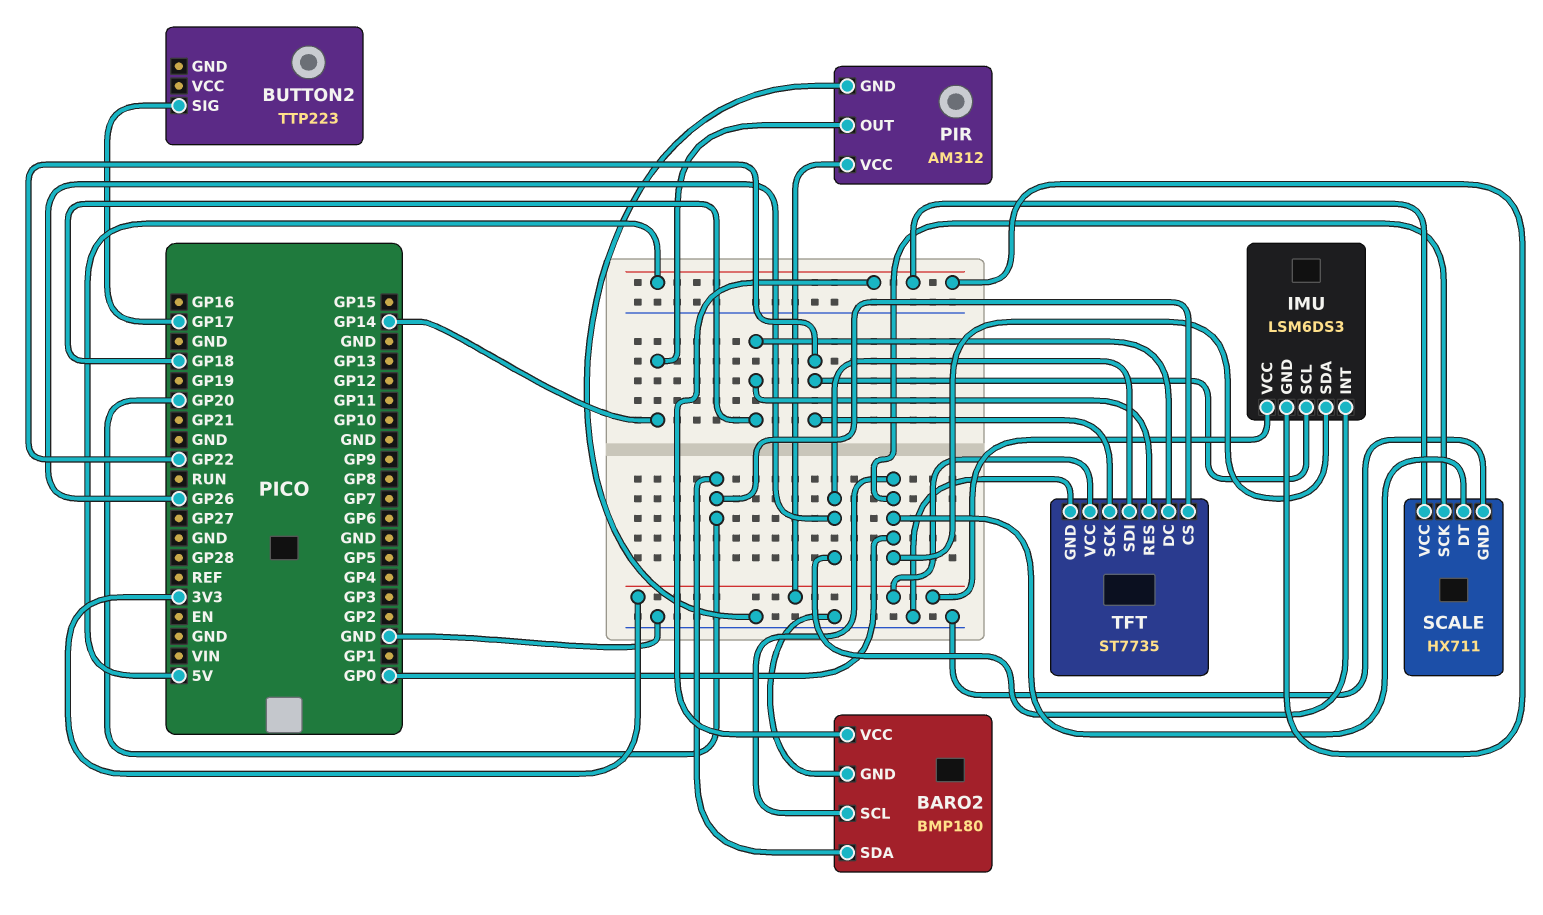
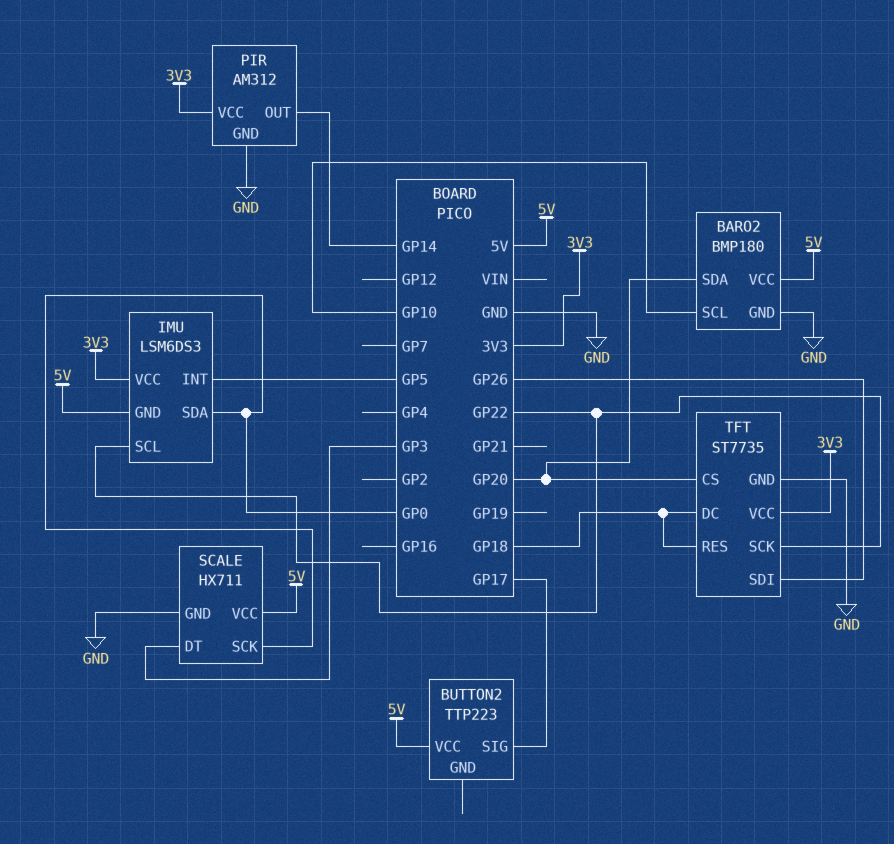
BARO2 pin SCL: GP0 -> GP10
BUTTON2 pin VCC: none -> 5V
IMU pin INT: GP26 -> GP5
SCALE pin DT: GP0 -> GP3

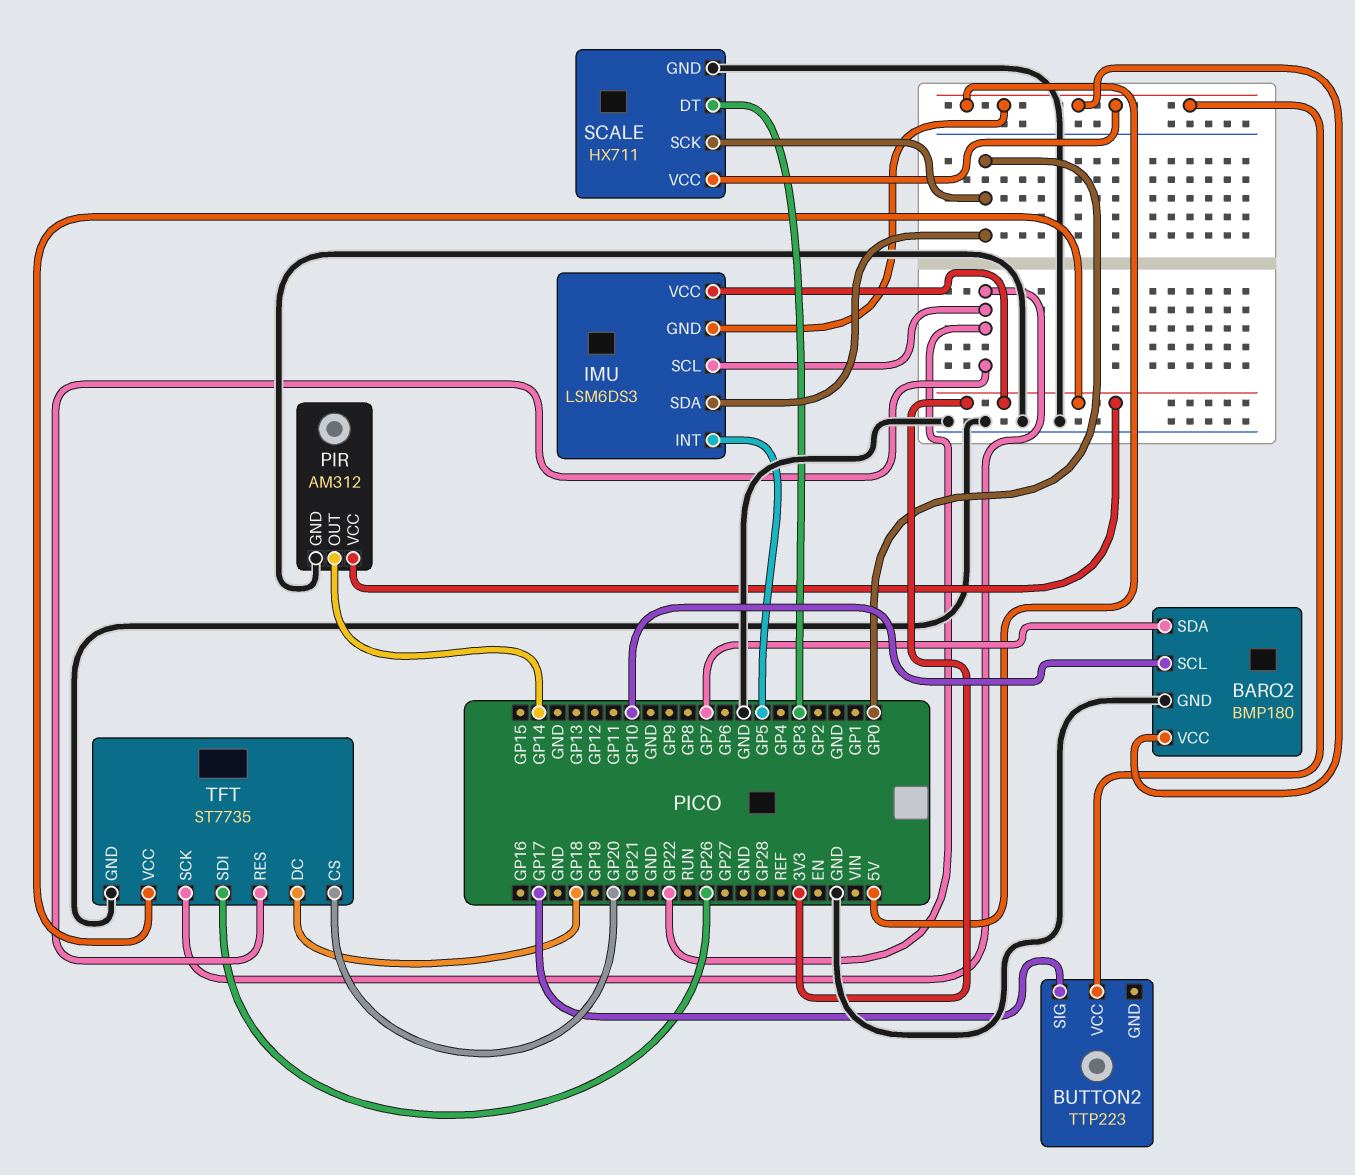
BARO2 pin SDA: GP20 -> GP7
TFT pin RES: GP18 -> GP22

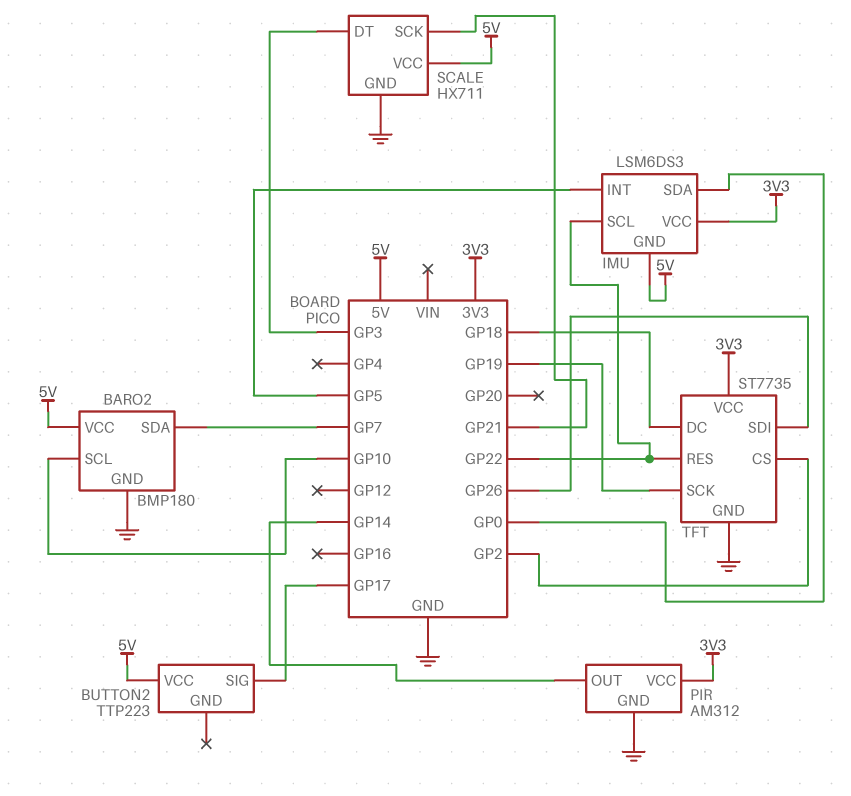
SCALE pin SCK: GP0 -> GP21
TFT pin CS: GP20 -> GP2
TFT pin SCK: GP22 -> GP19

